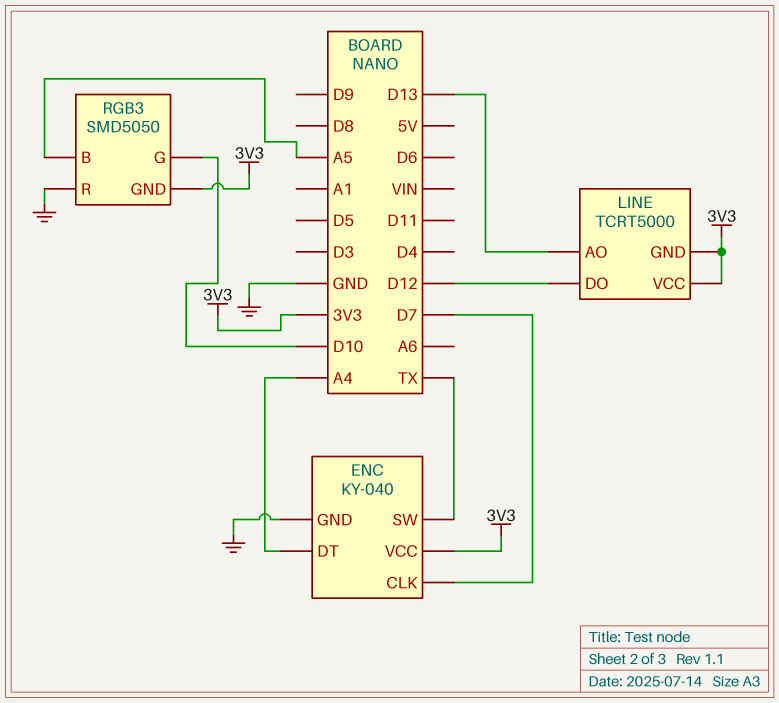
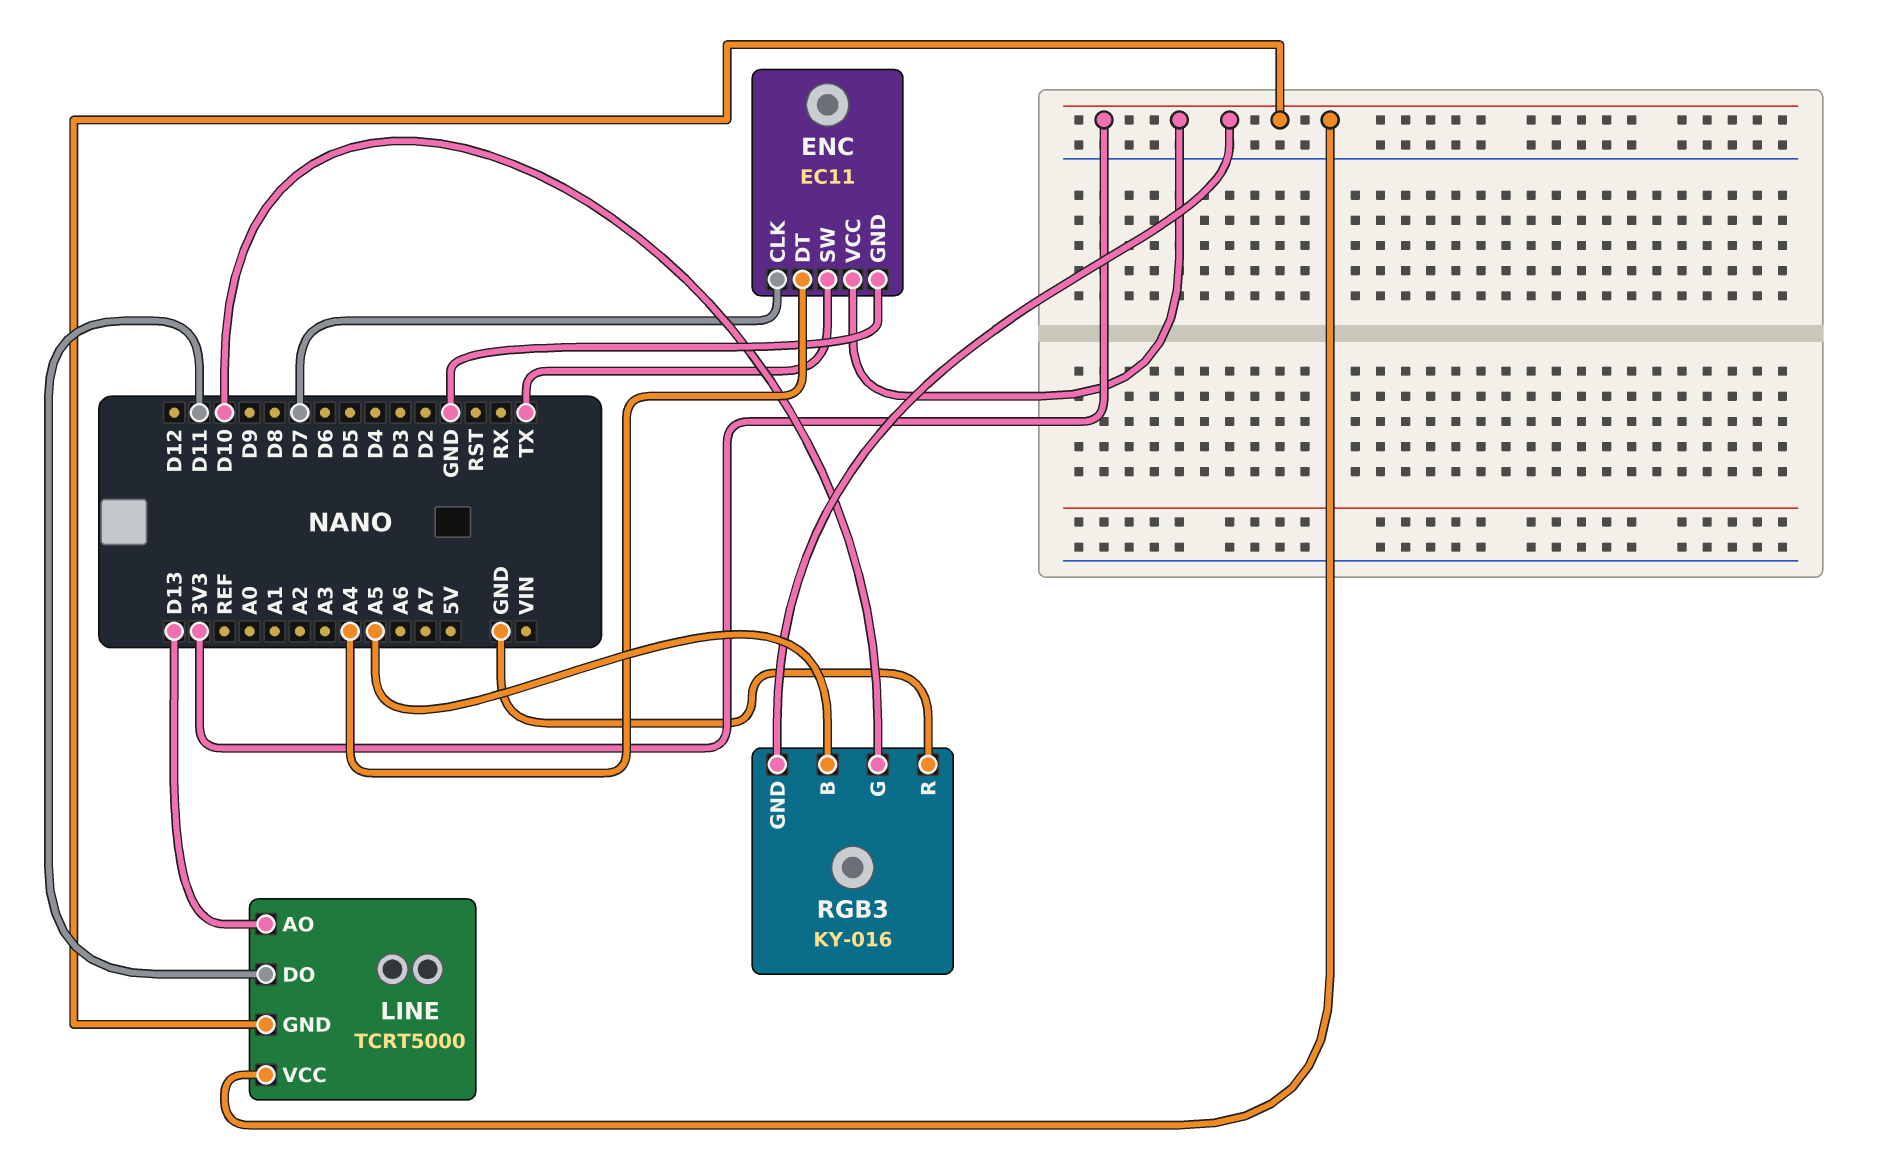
ENC: KY-040 -> EC11
LINE pin DO: D12 -> D11
RGB3: SMD5050 -> KY-016

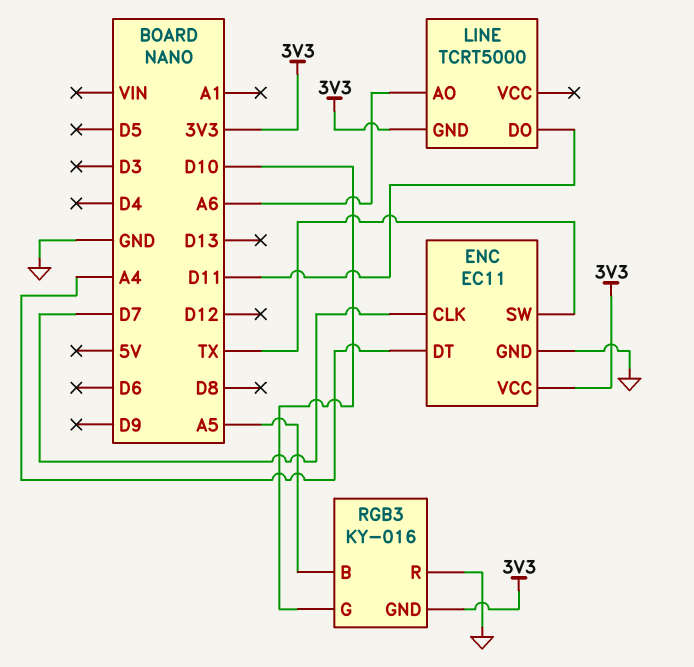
LINE pin AO: D13 -> A6
LINE pin VCC: 3V3 -> none

